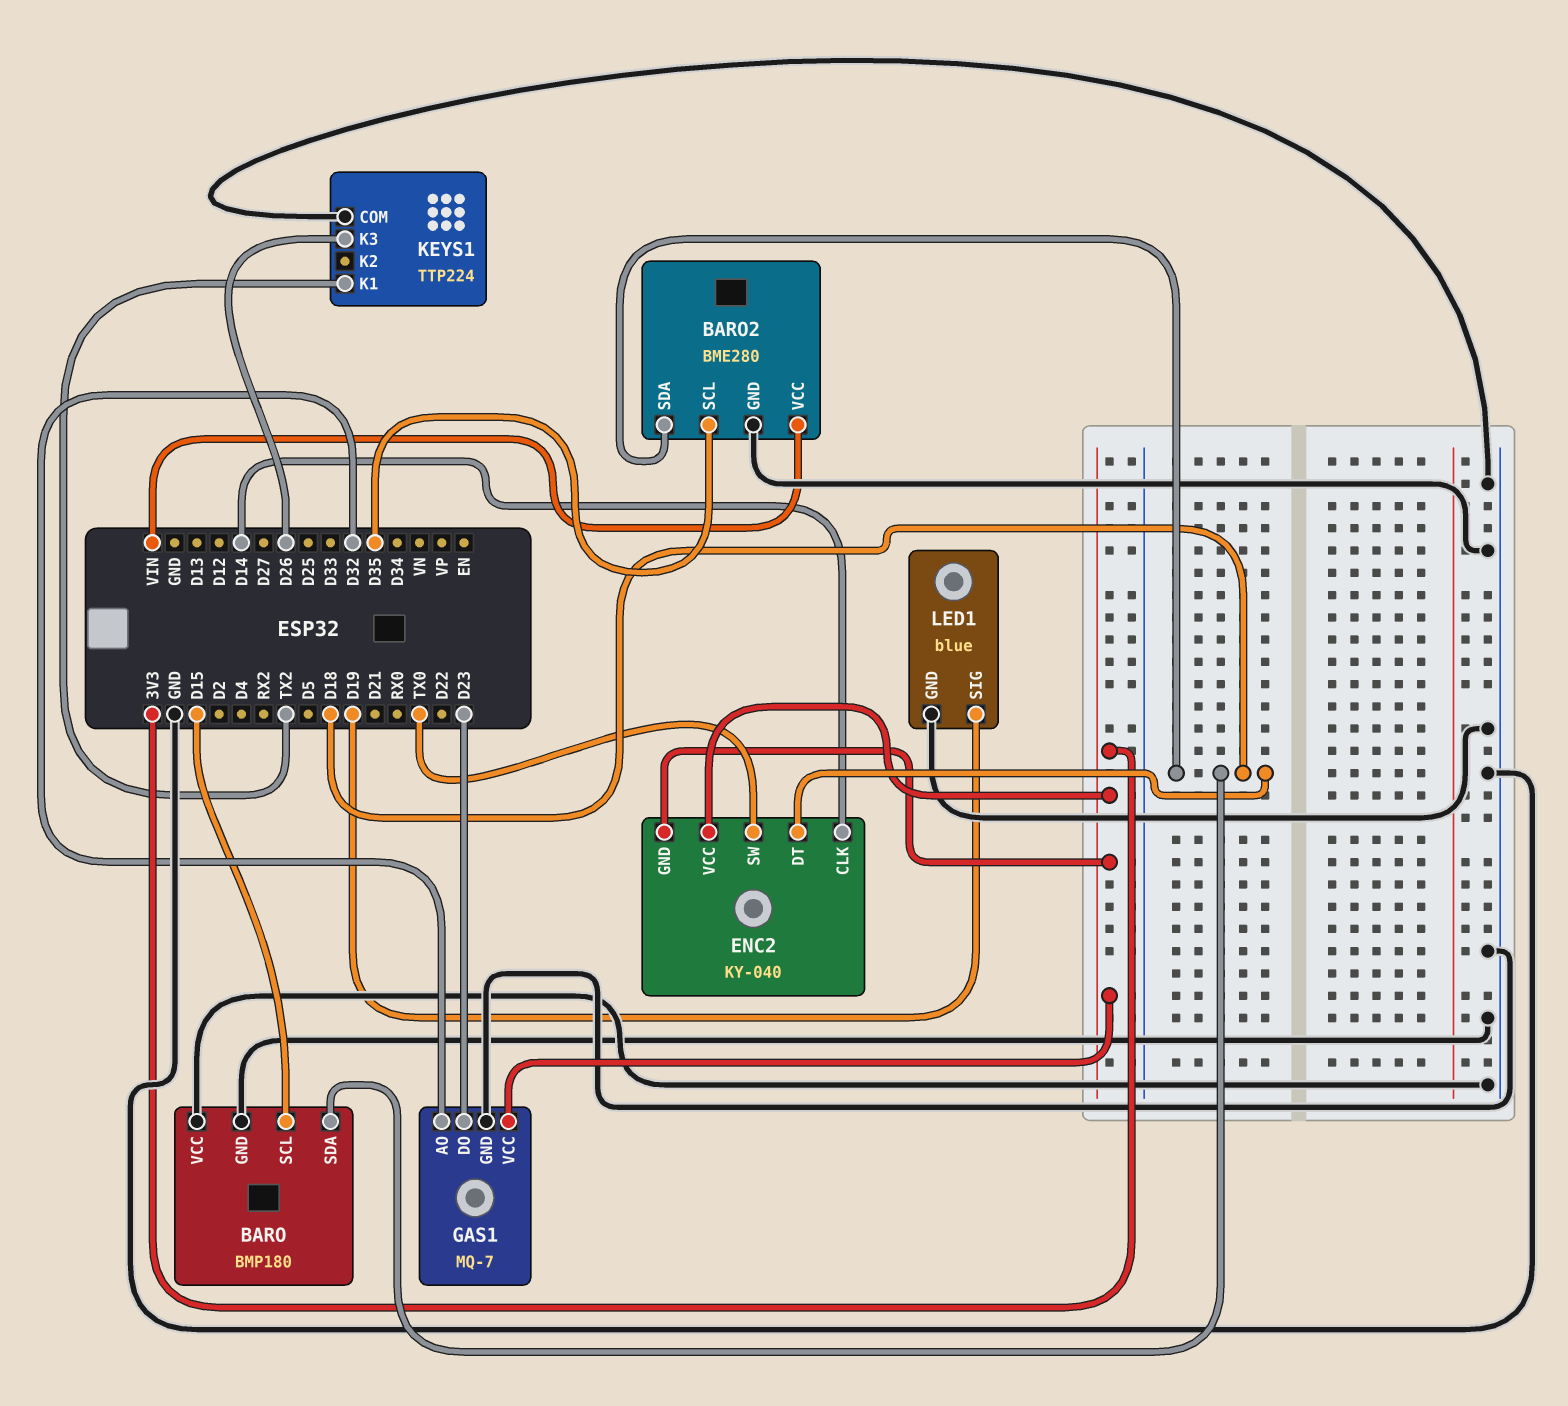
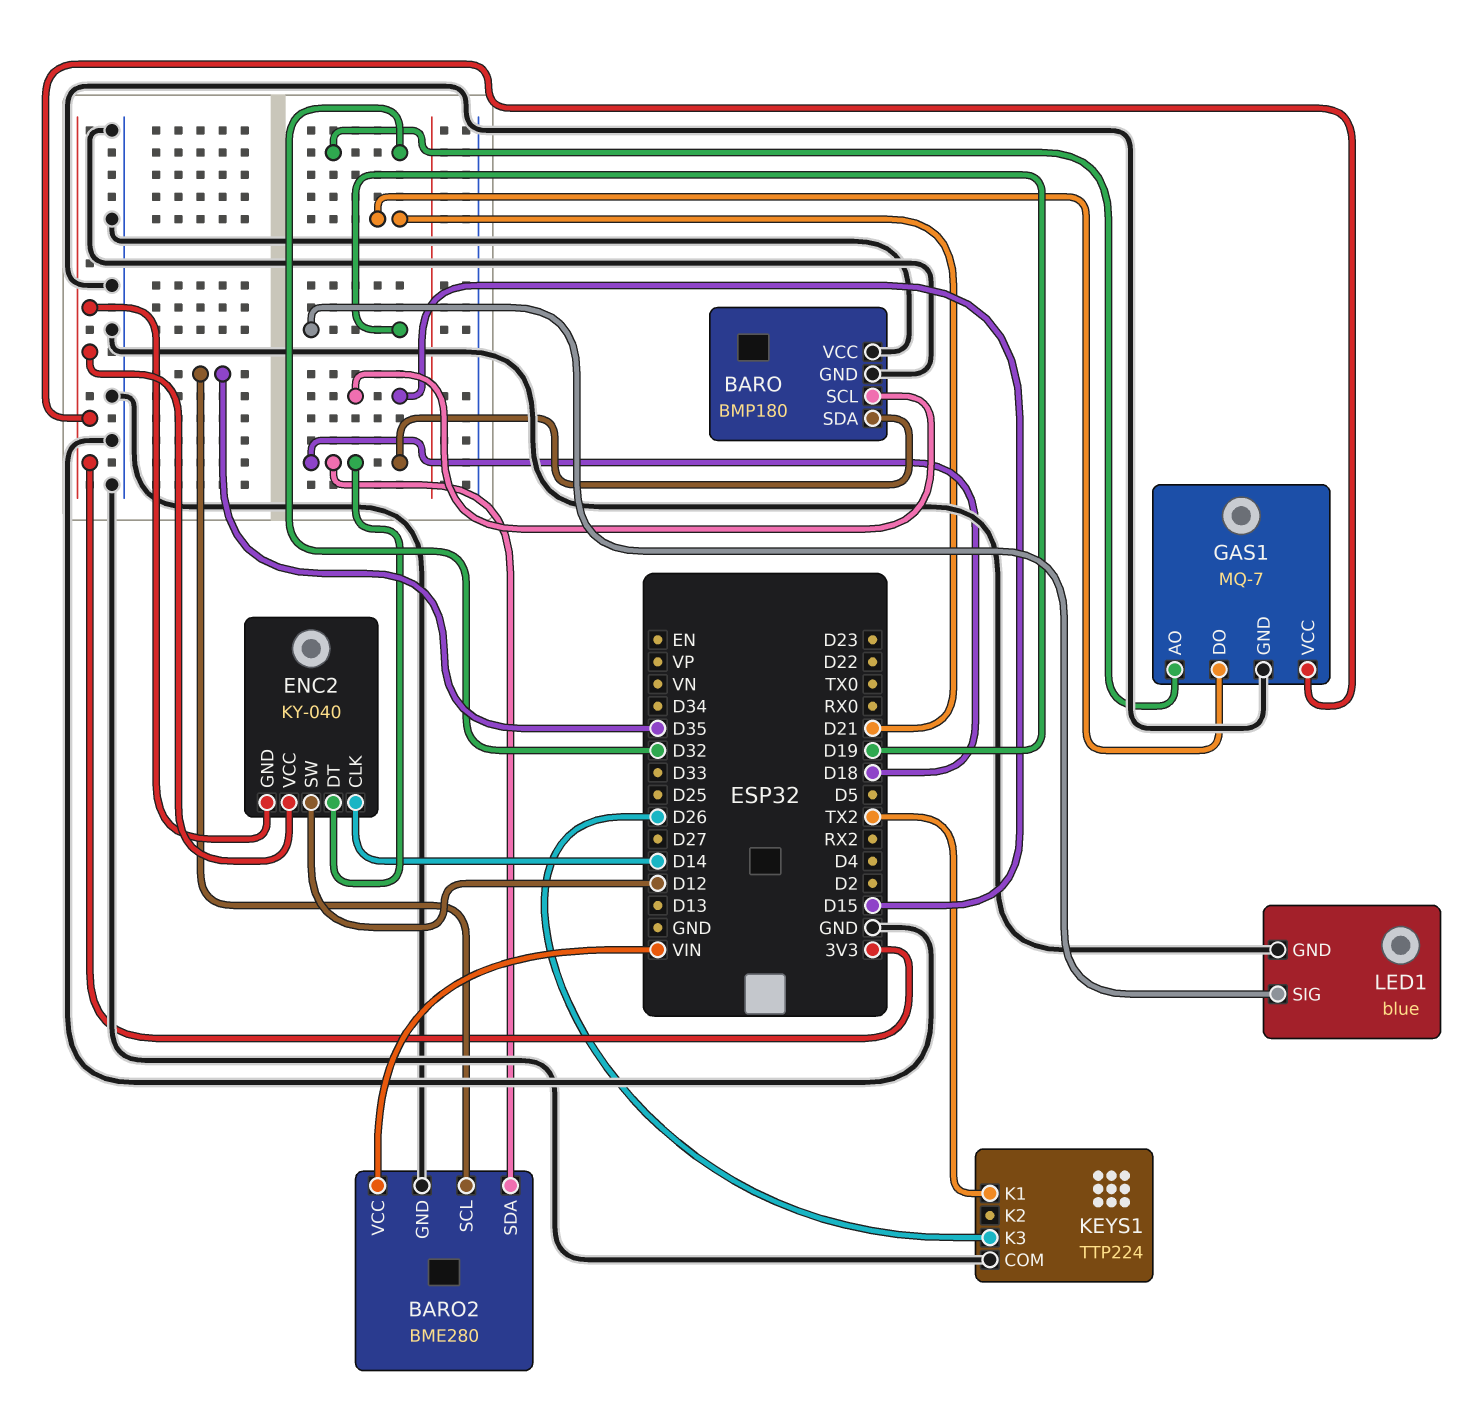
ENC2 pin SW: TX0 -> D12
GAS1 pin DO: D23 -> D21

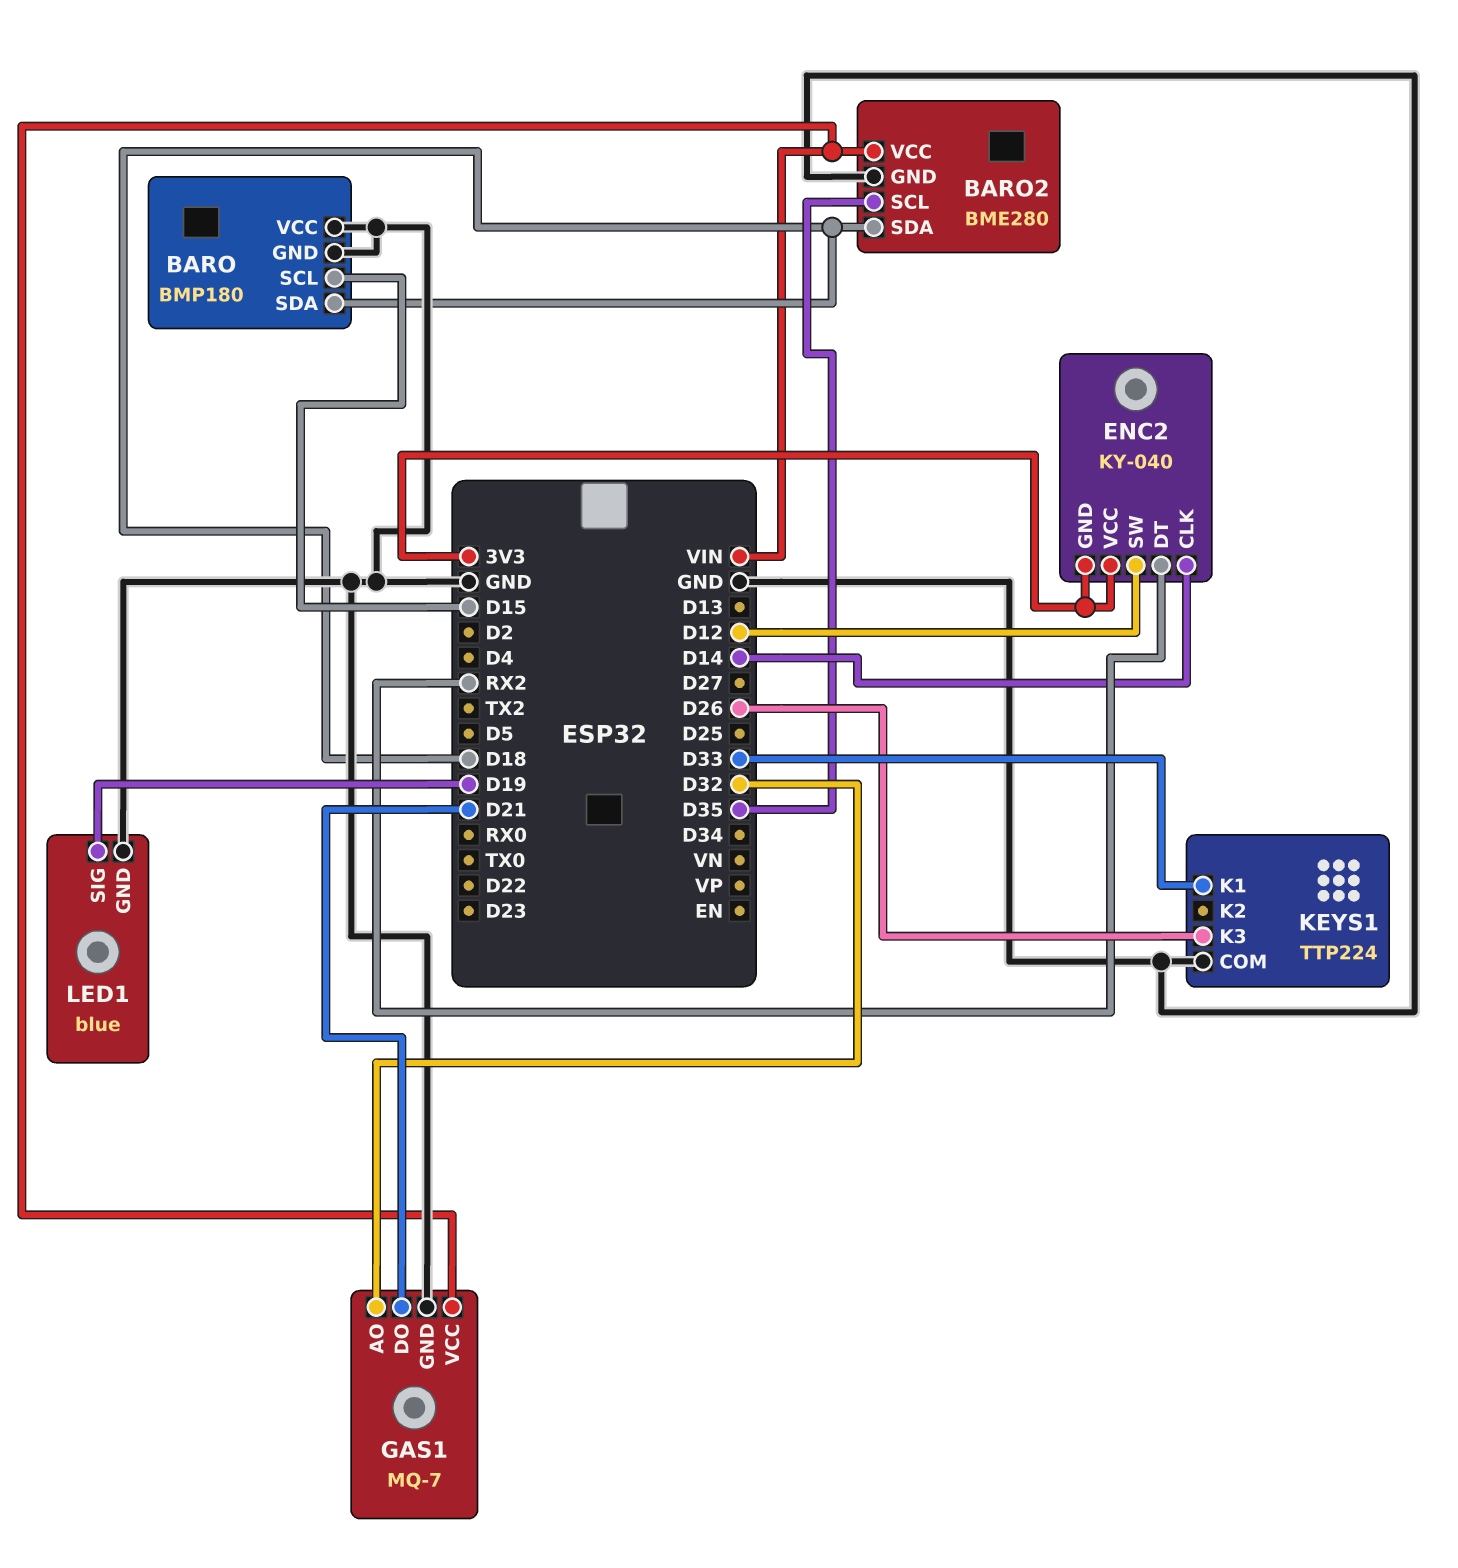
ENC2 pin DT: D18 -> RX2
GAS1 pin VCC: 3V3 -> VIN
KEYS1 pin K1: TX2 -> D33

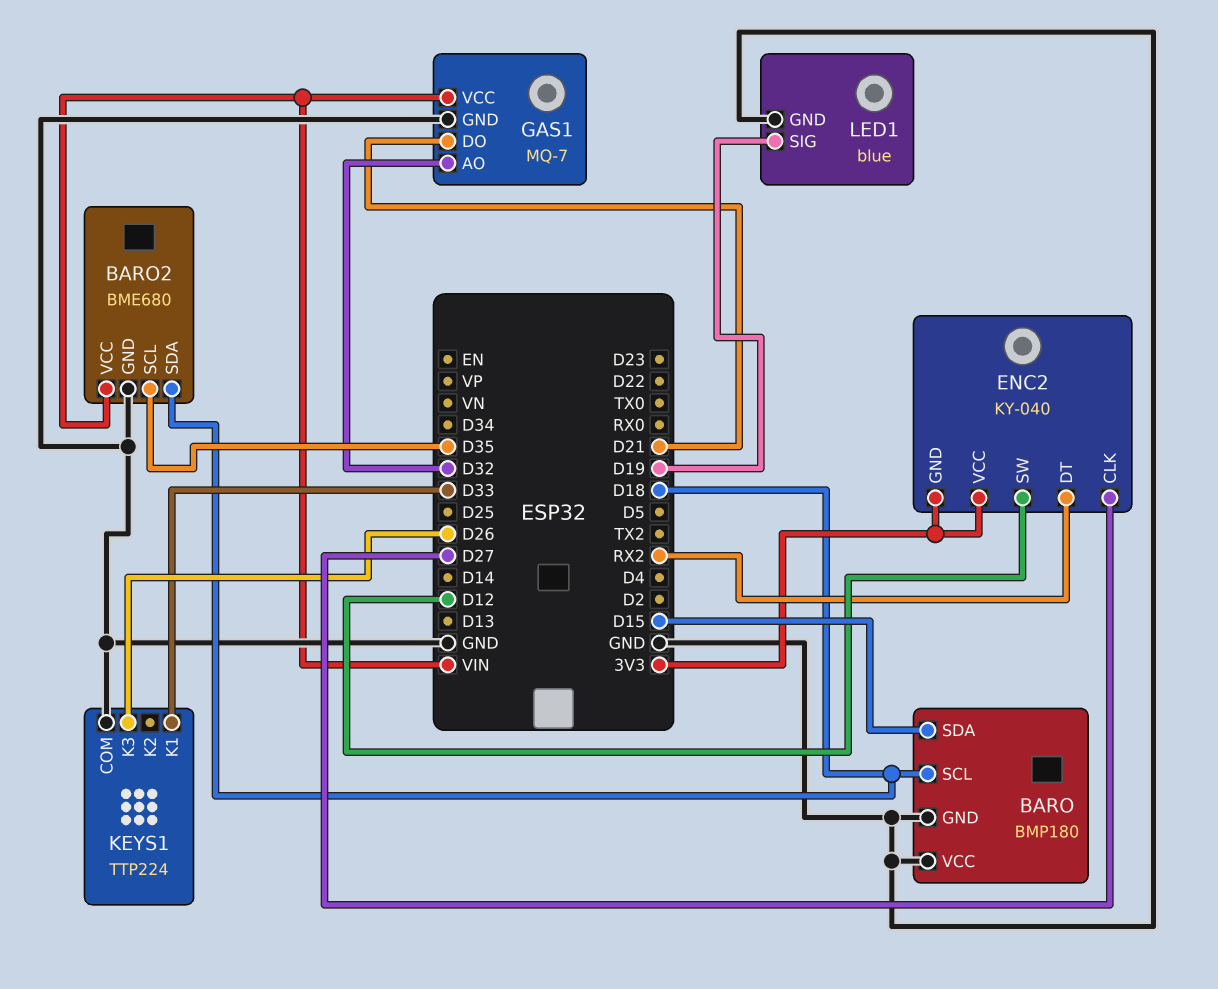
BARO pin SCL: D15 -> D18
BARO pin SDA: D18 -> D15
BARO2: BME280 -> BME680
ENC2 pin CLK: D14 -> D27

